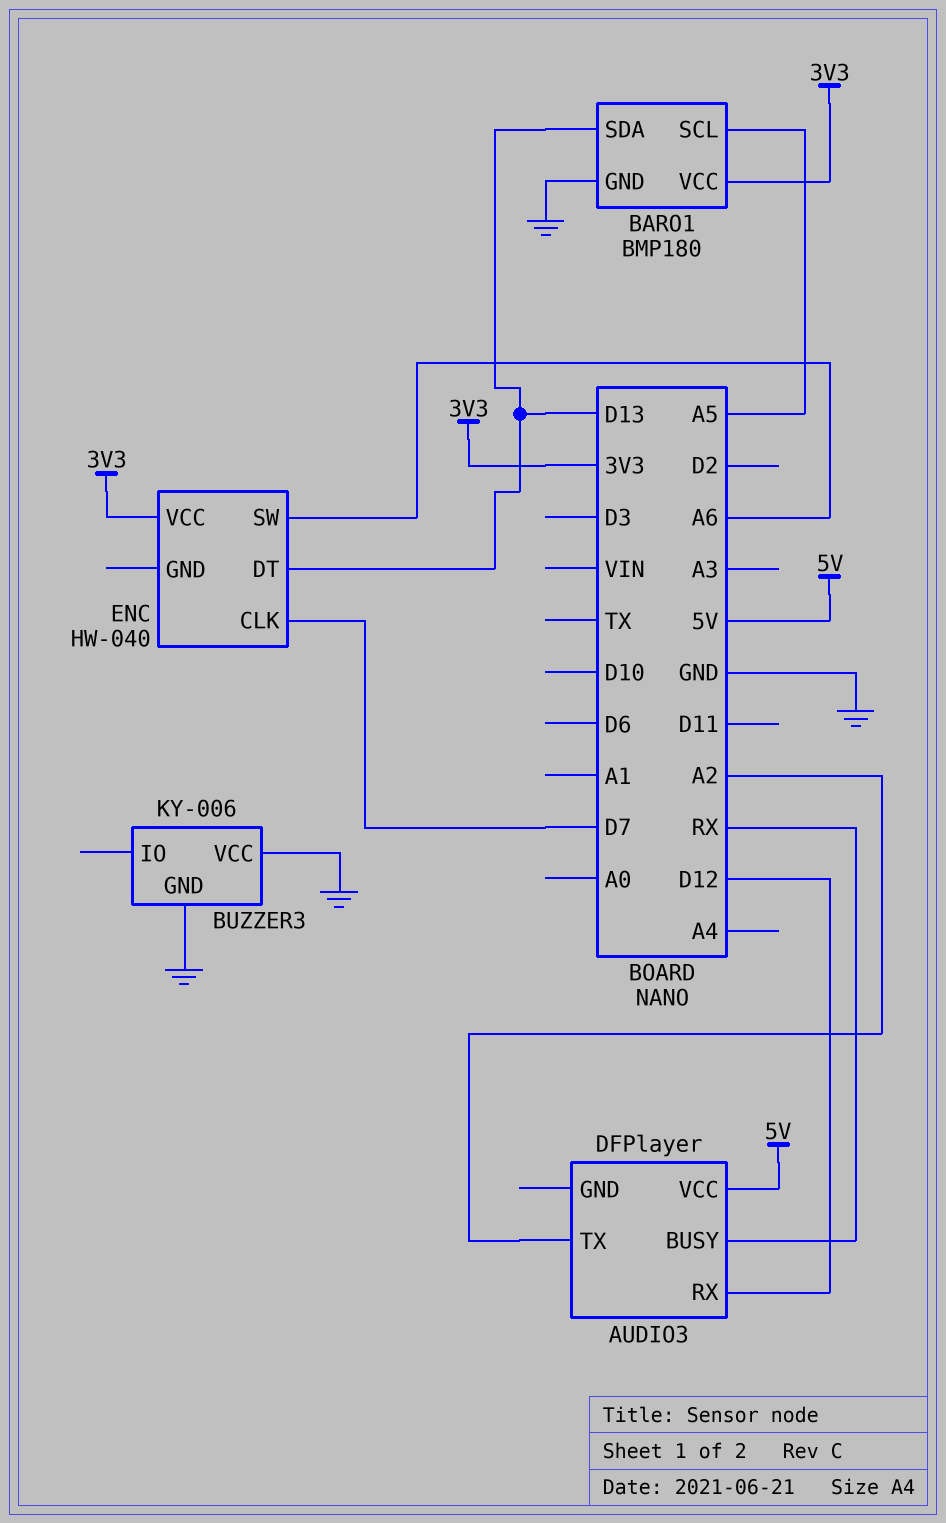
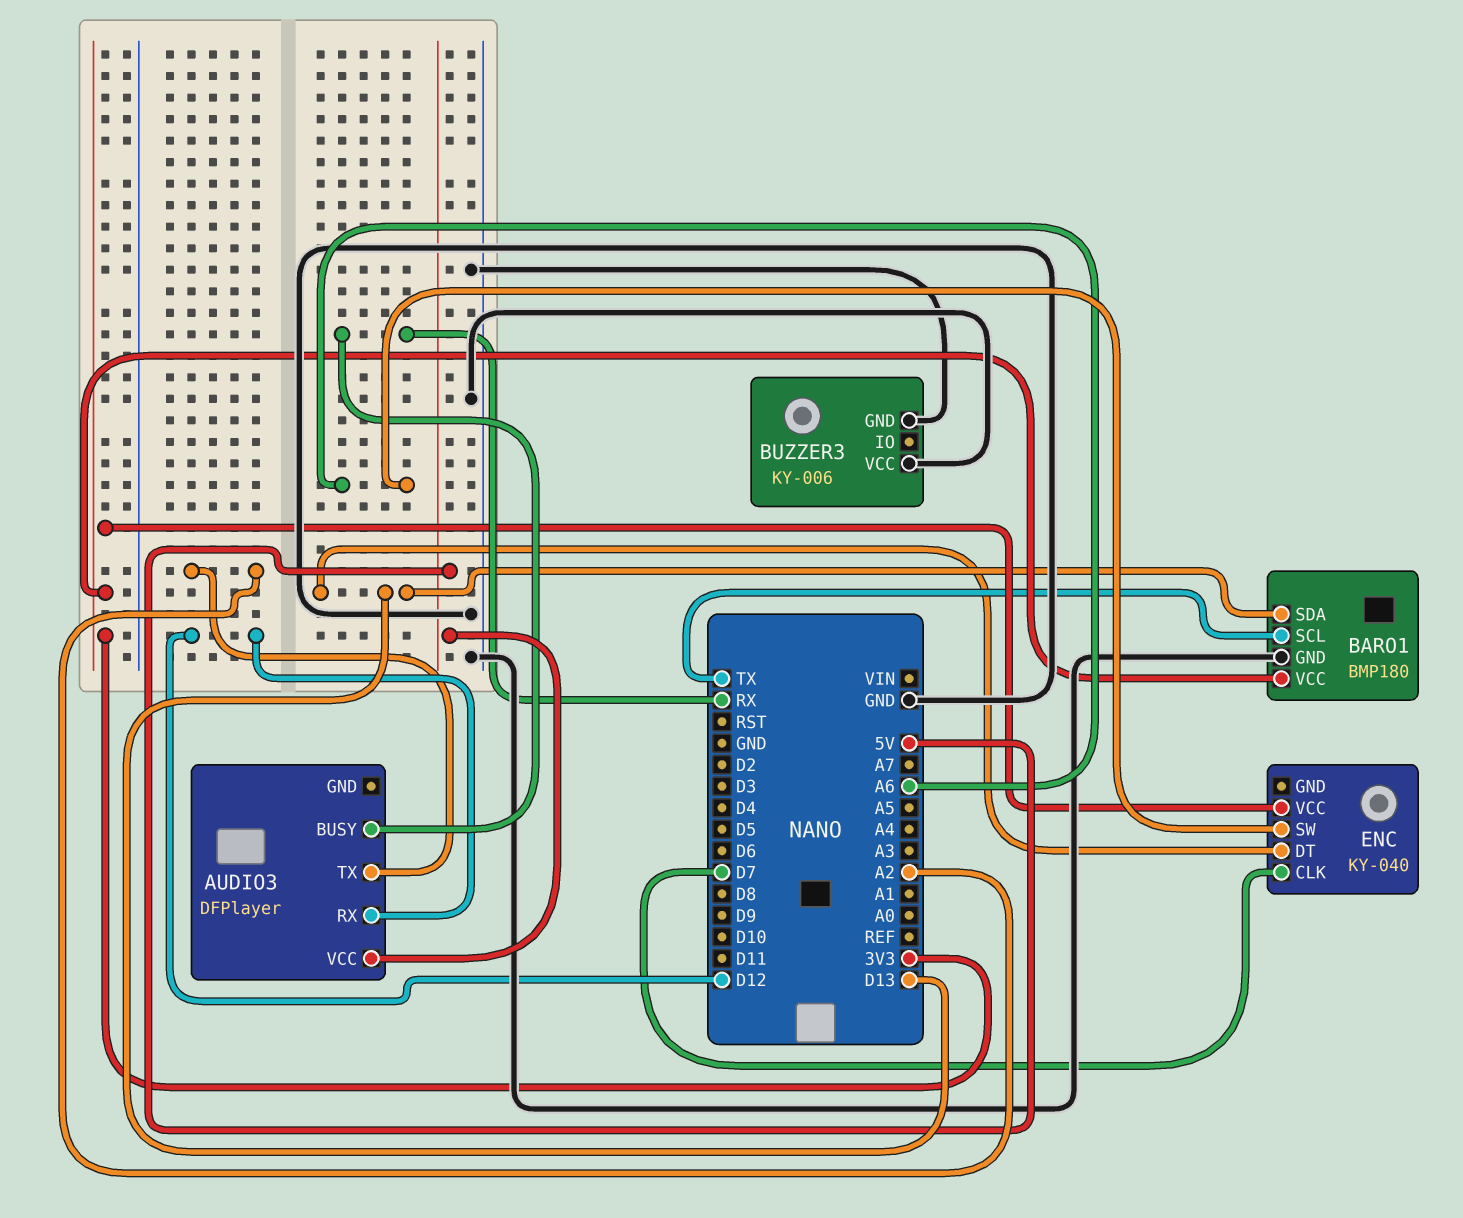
BARO1 pin SCL: A5 -> TX
ENC: HW-040 -> KY-040

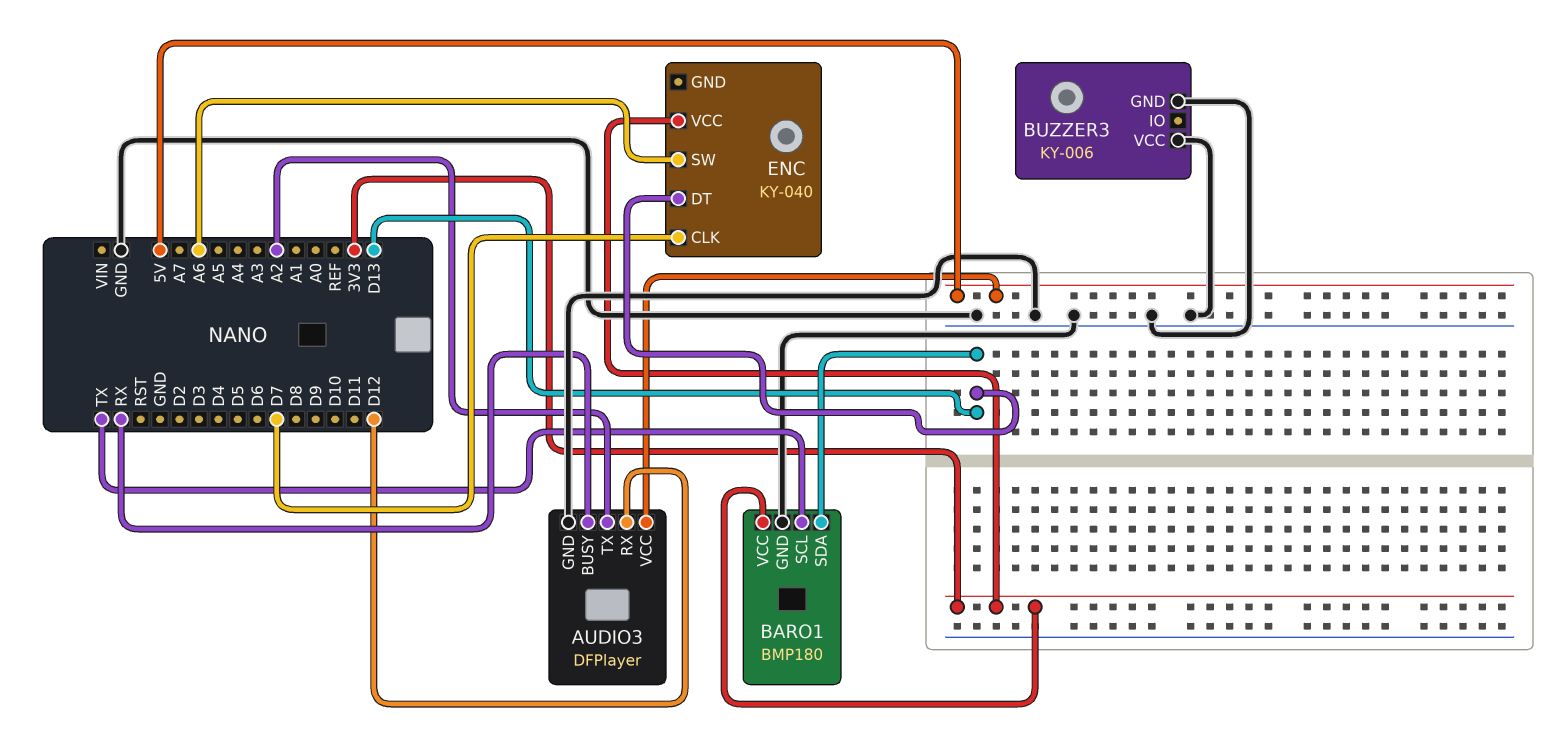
AUDIO3 pin GND: none -> GND

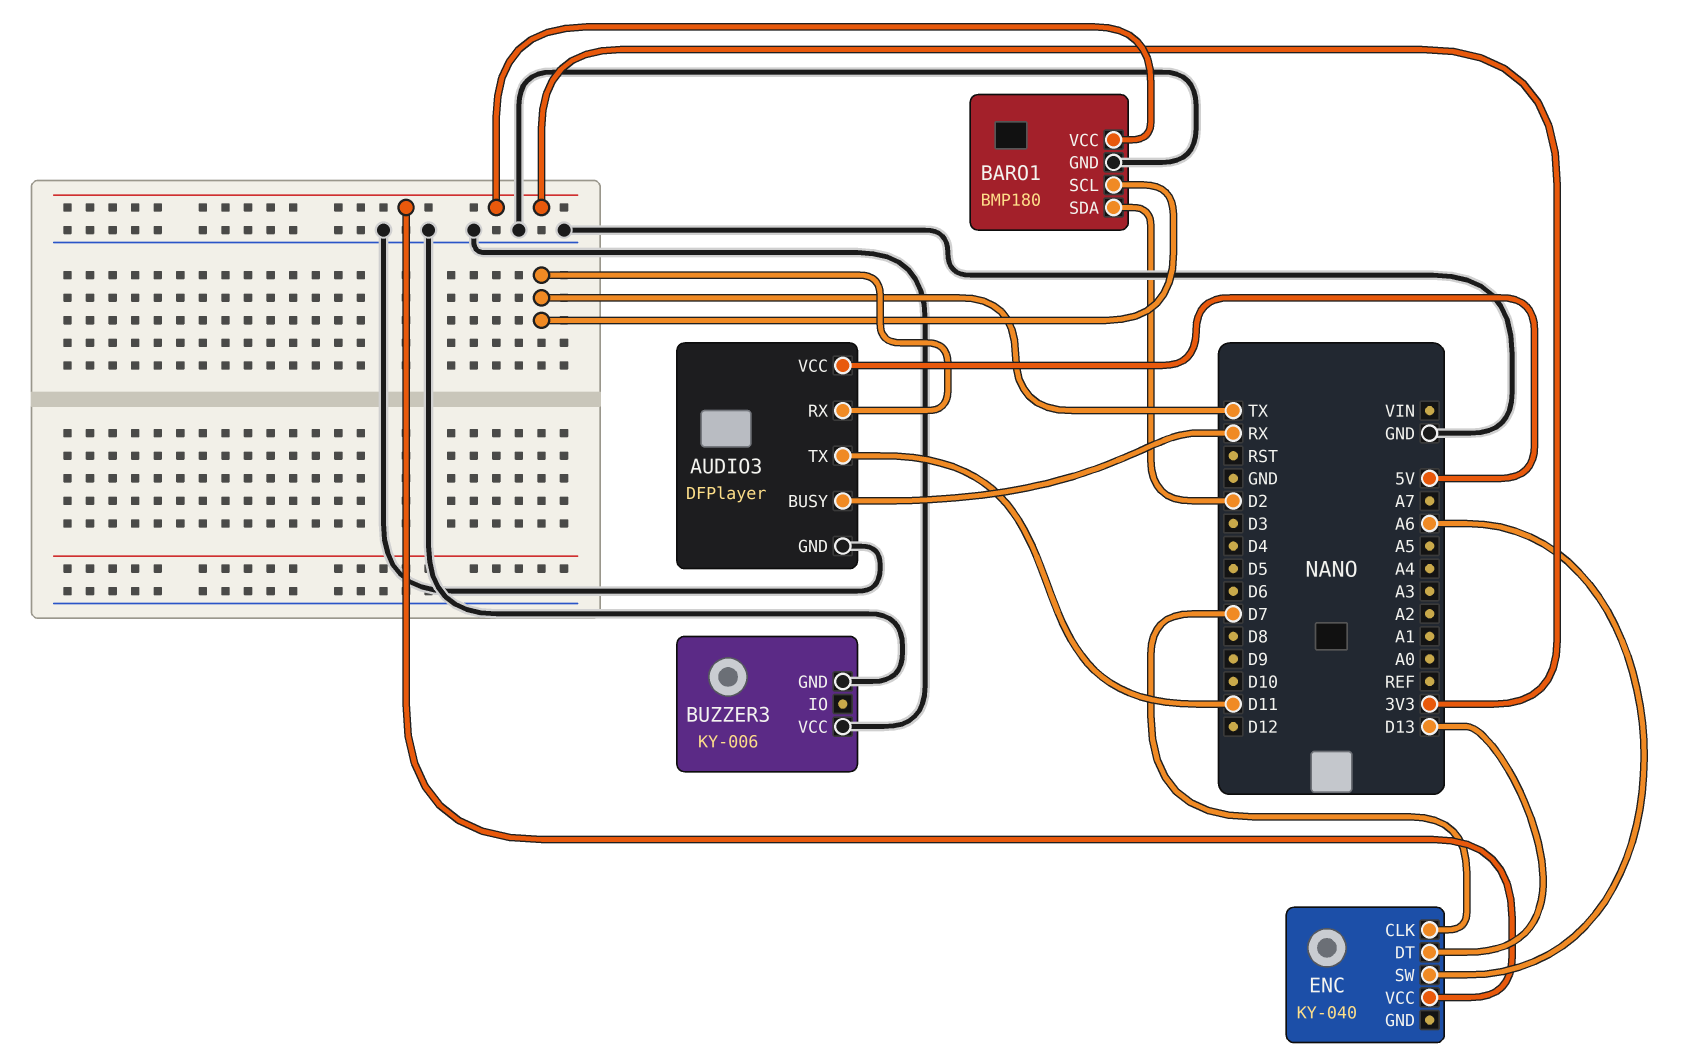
AUDIO3 pin RX: D12 -> TX
AUDIO3 pin TX: A2 -> D11
BARO1 pin SDA: D13 -> D2

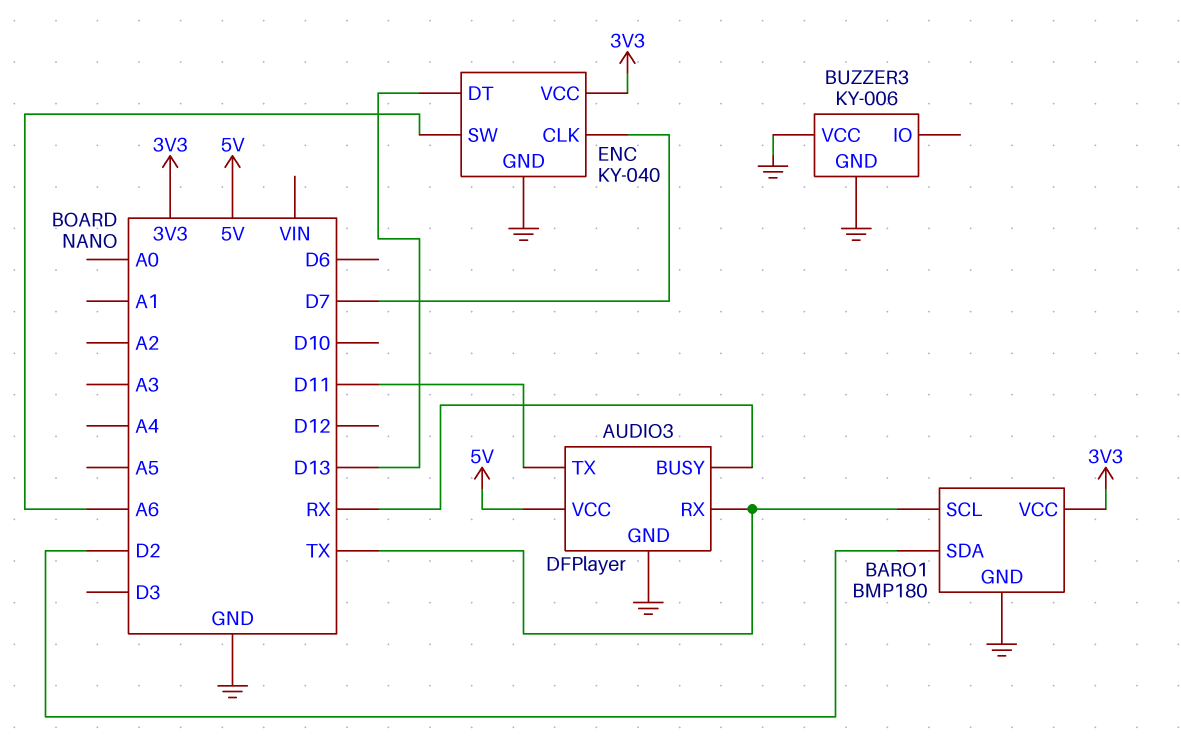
ENC pin GND: none -> GND

